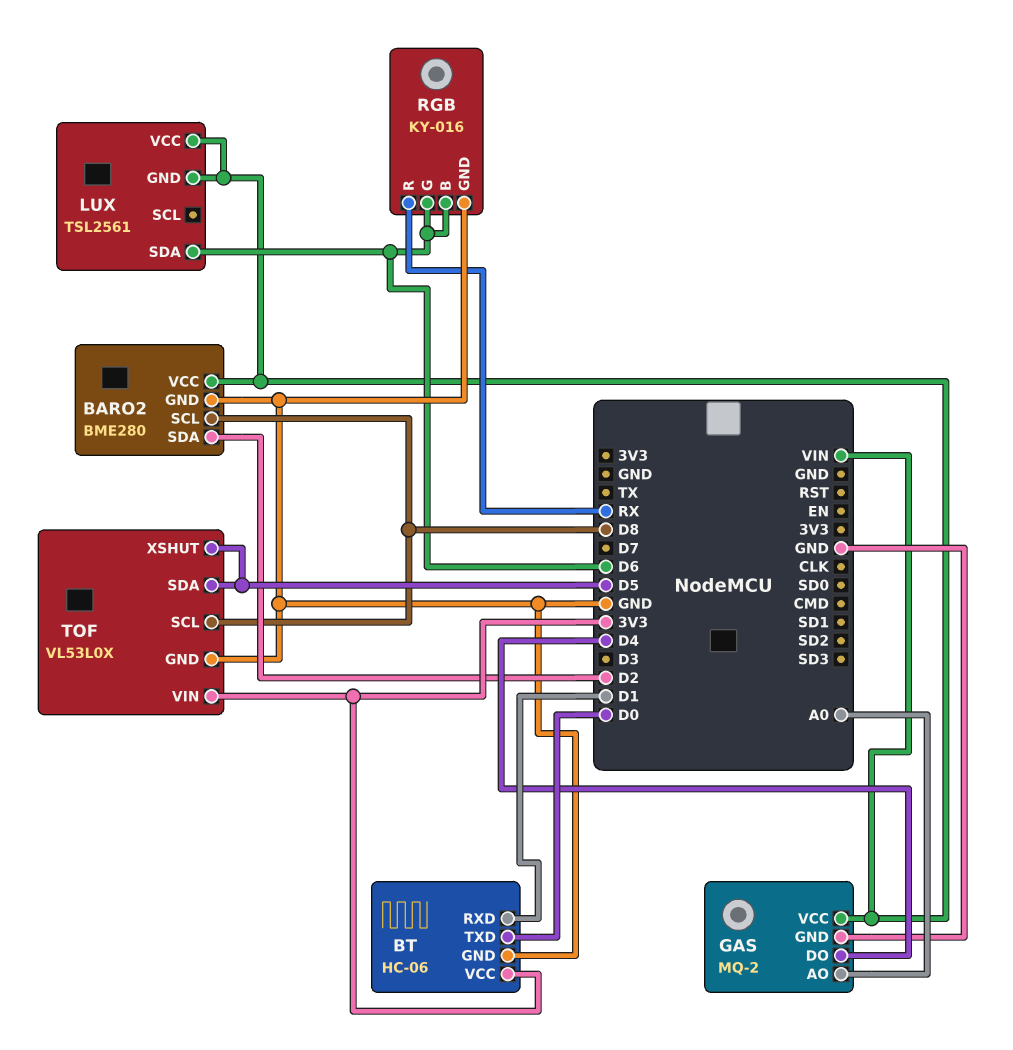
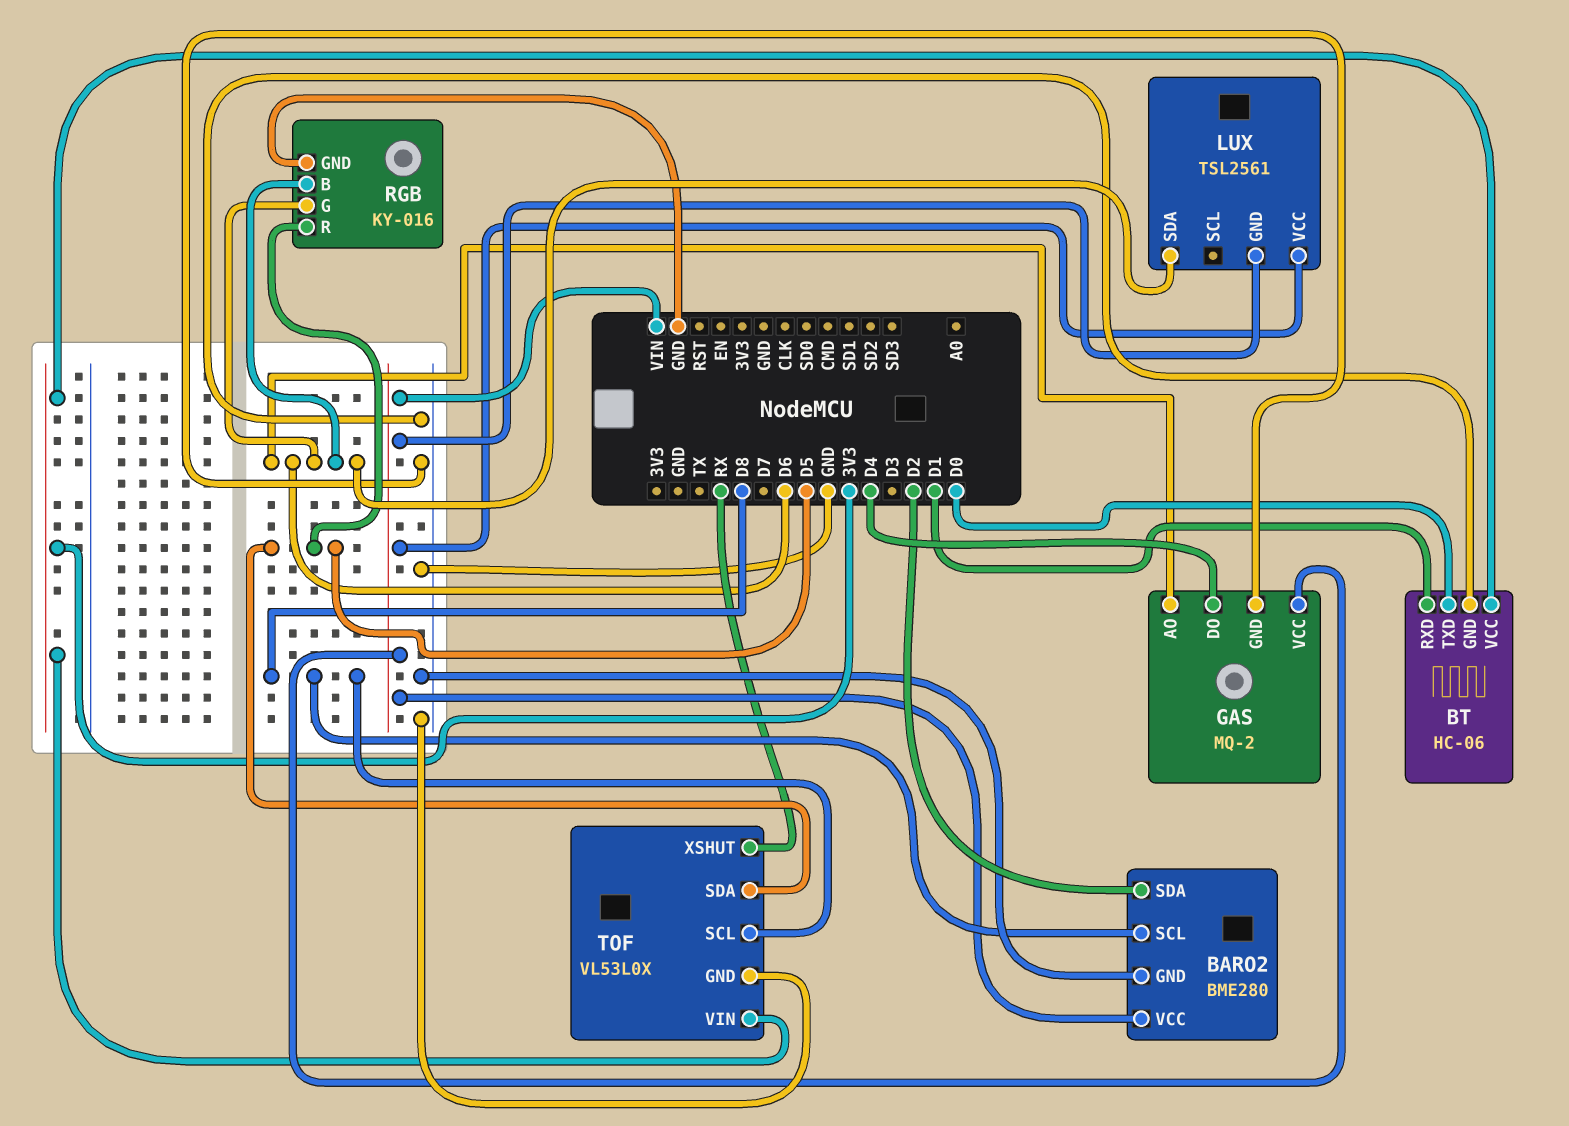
GAS pin AO: A0 -> D6
RGB pin R: RX -> D5
TOF pin XSHUT: D5 -> RX

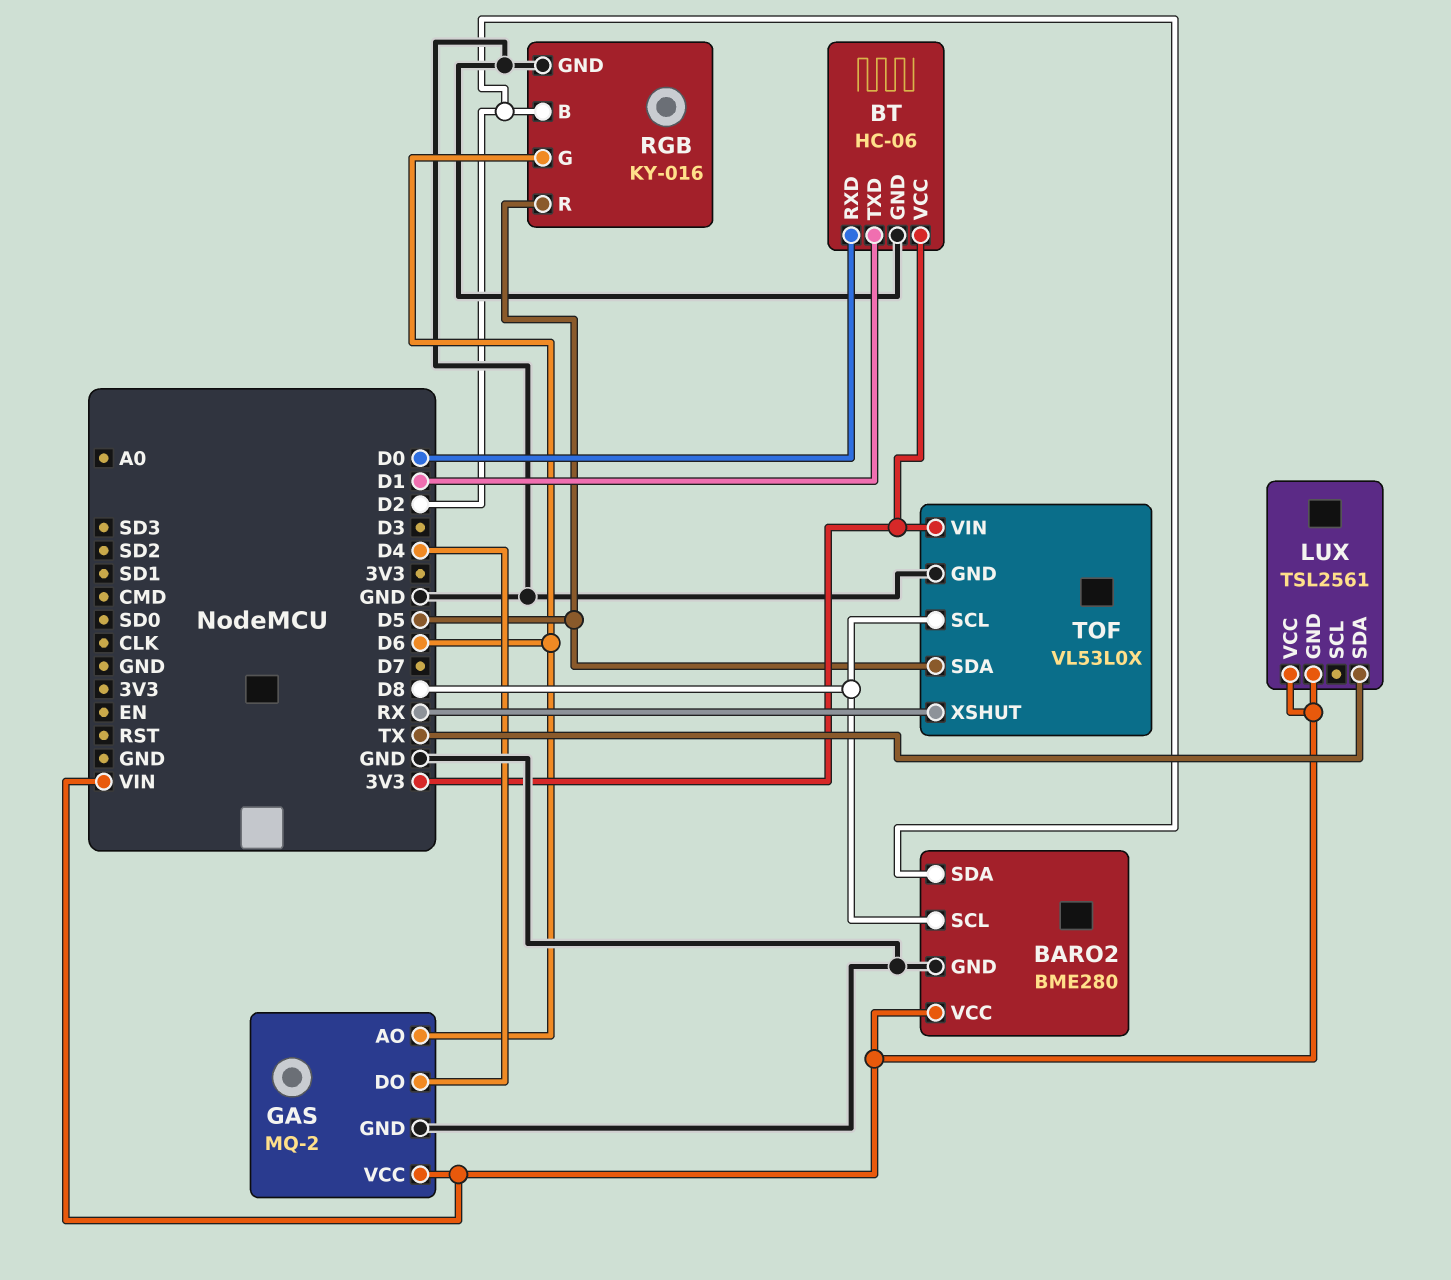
BT pin RXD: D1 -> D0
BT pin TXD: D0 -> D1
LUX pin SDA: D6 -> TX
RGB pin B: D6 -> D2

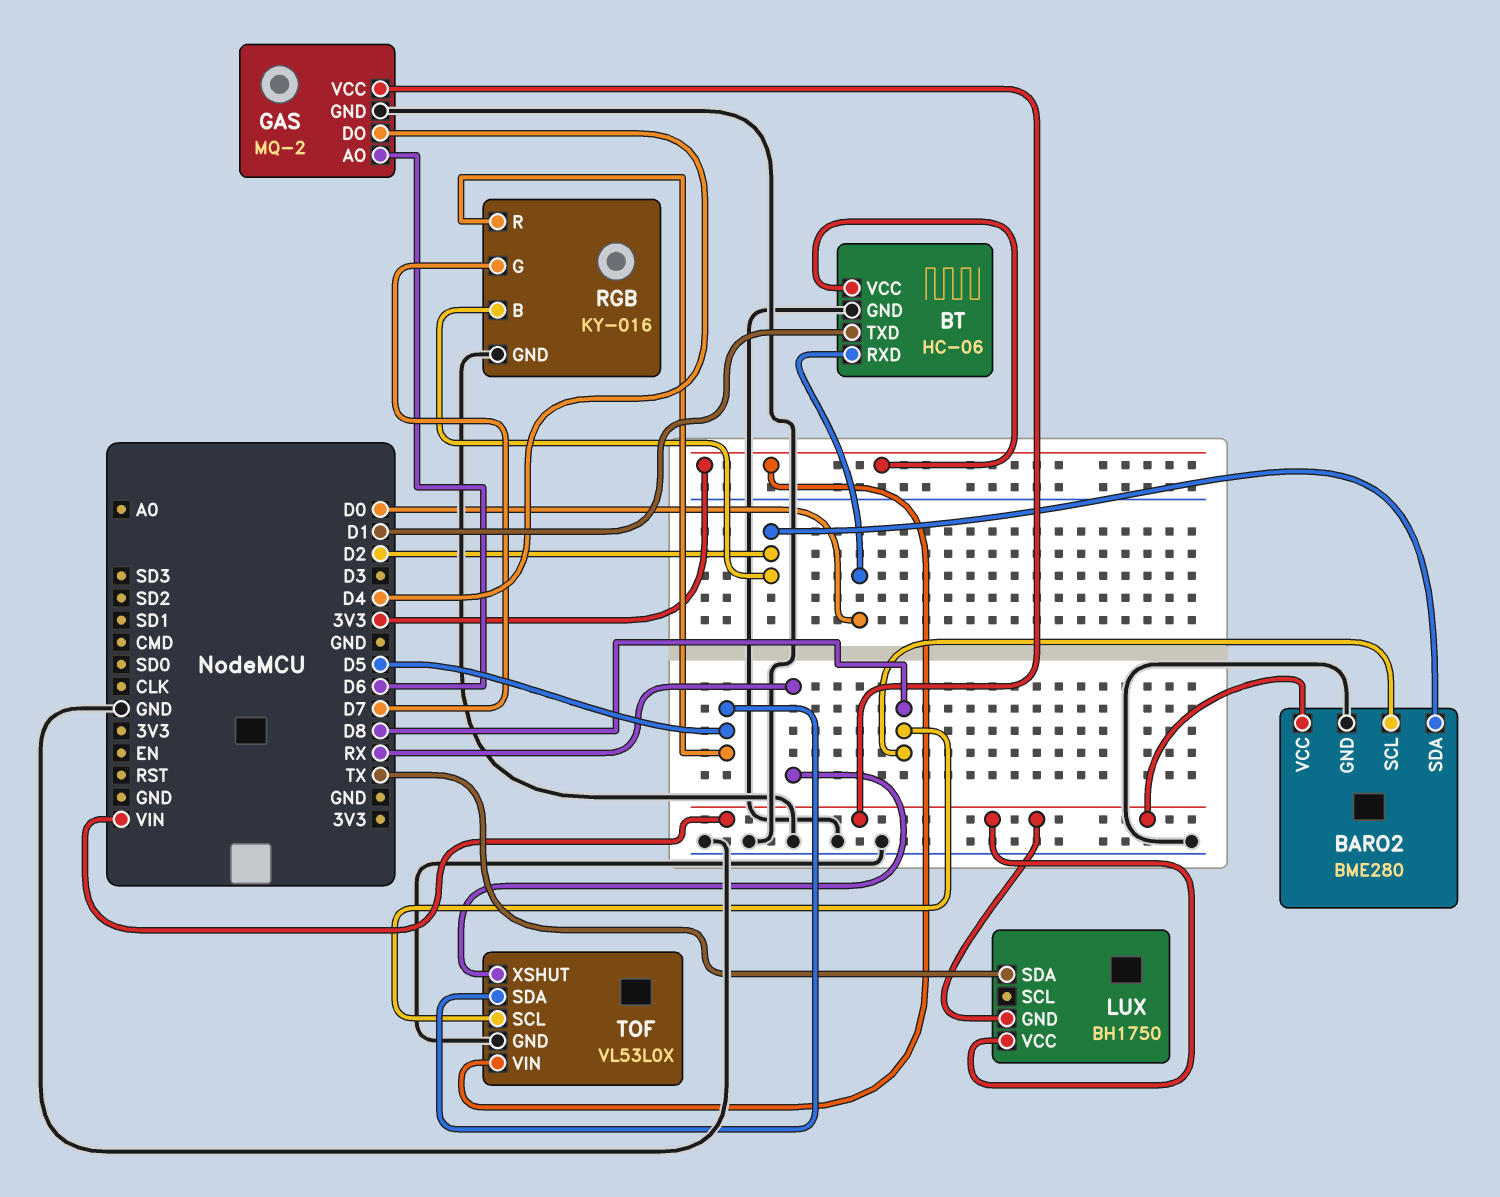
LUX: TSL2561 -> BH1750
RGB pin G: D6 -> D7

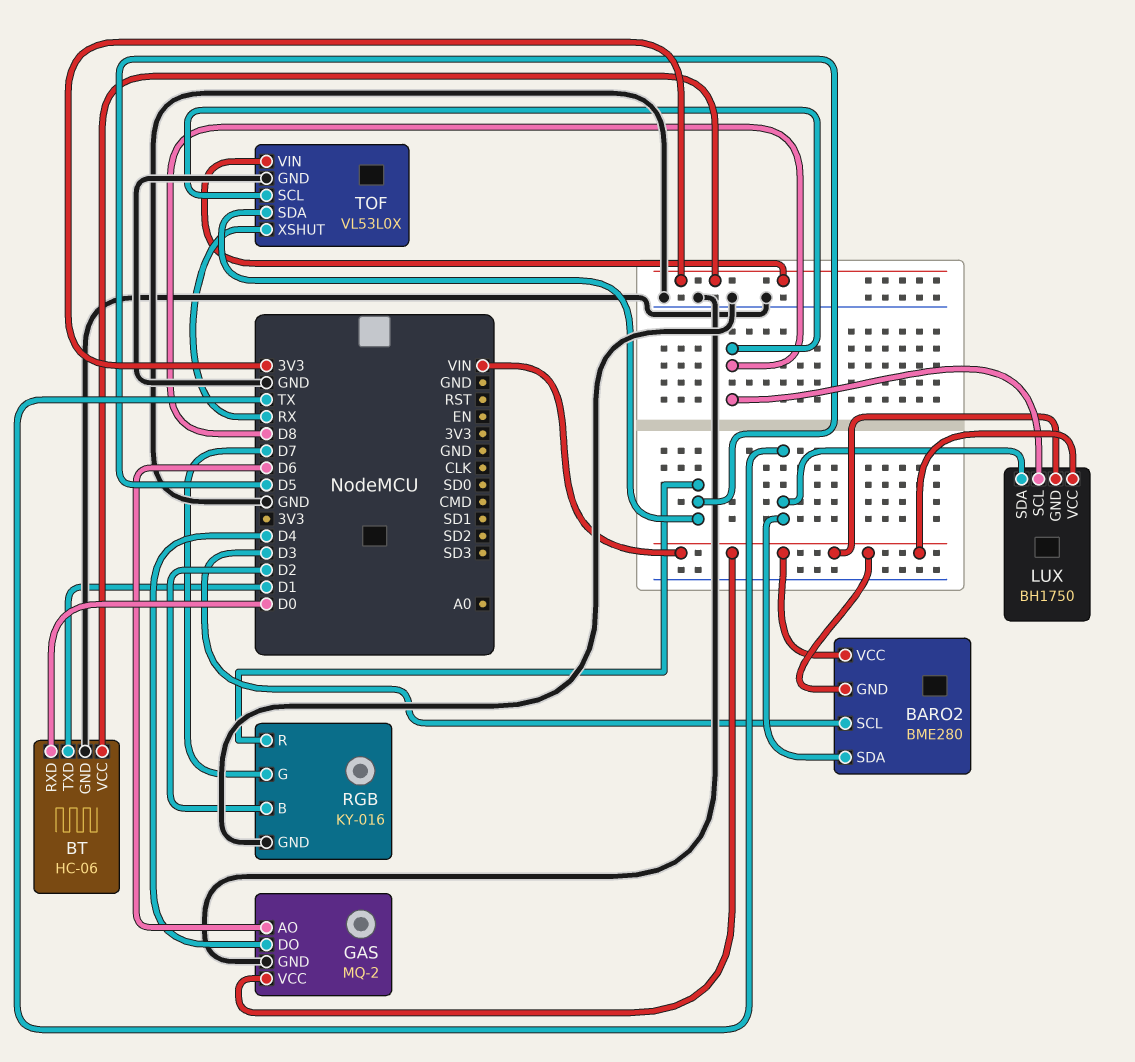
BARO2 pin GND: GND -> VIN
BARO2 pin SCL: D8 -> D3
BARO2 pin SDA: D2 -> TX
LUX pin SCL: none -> D8

